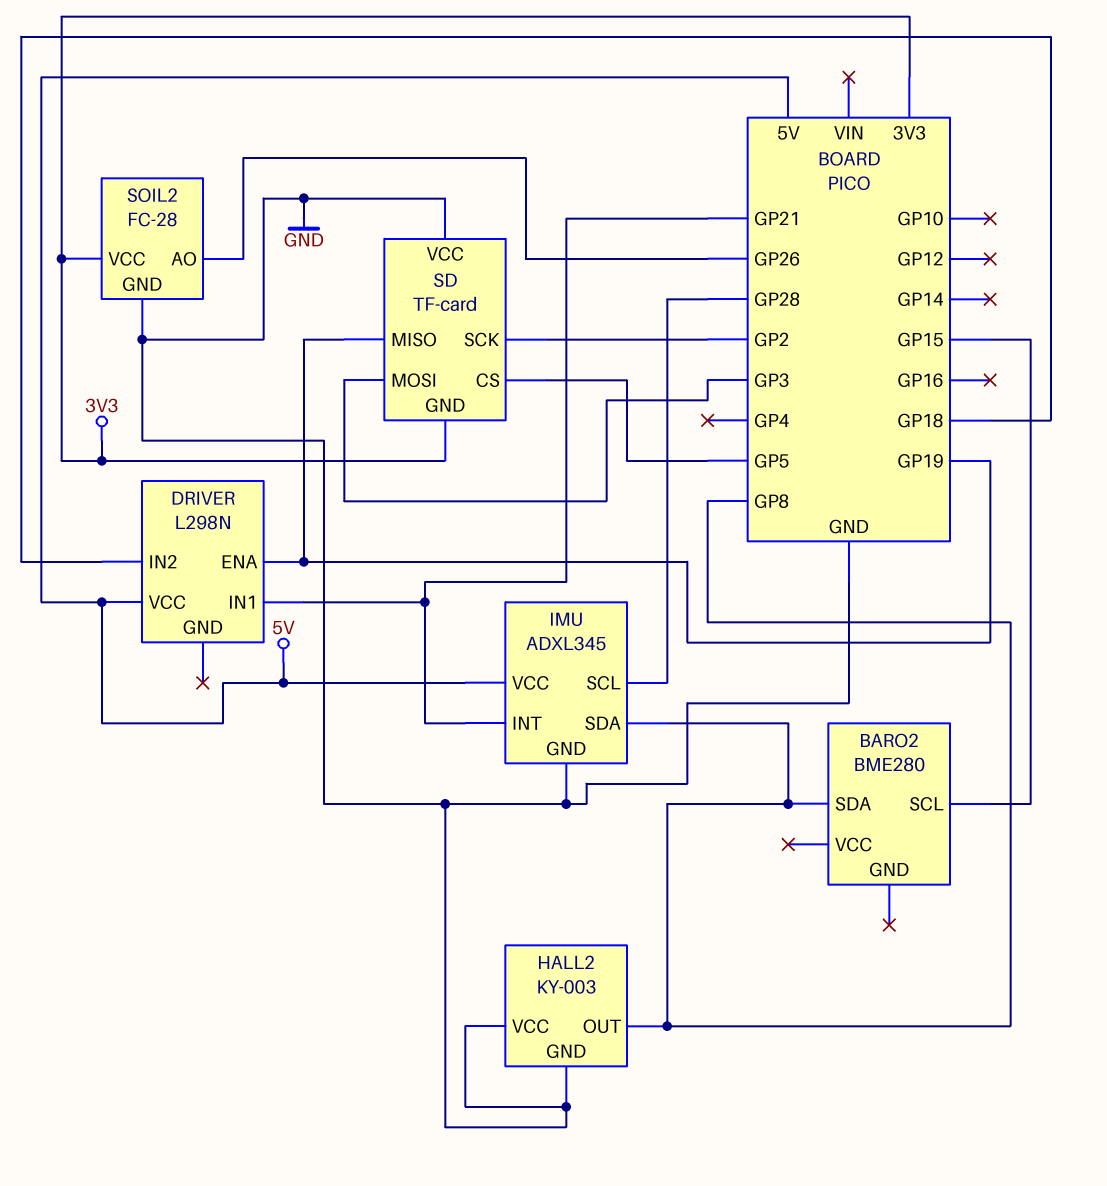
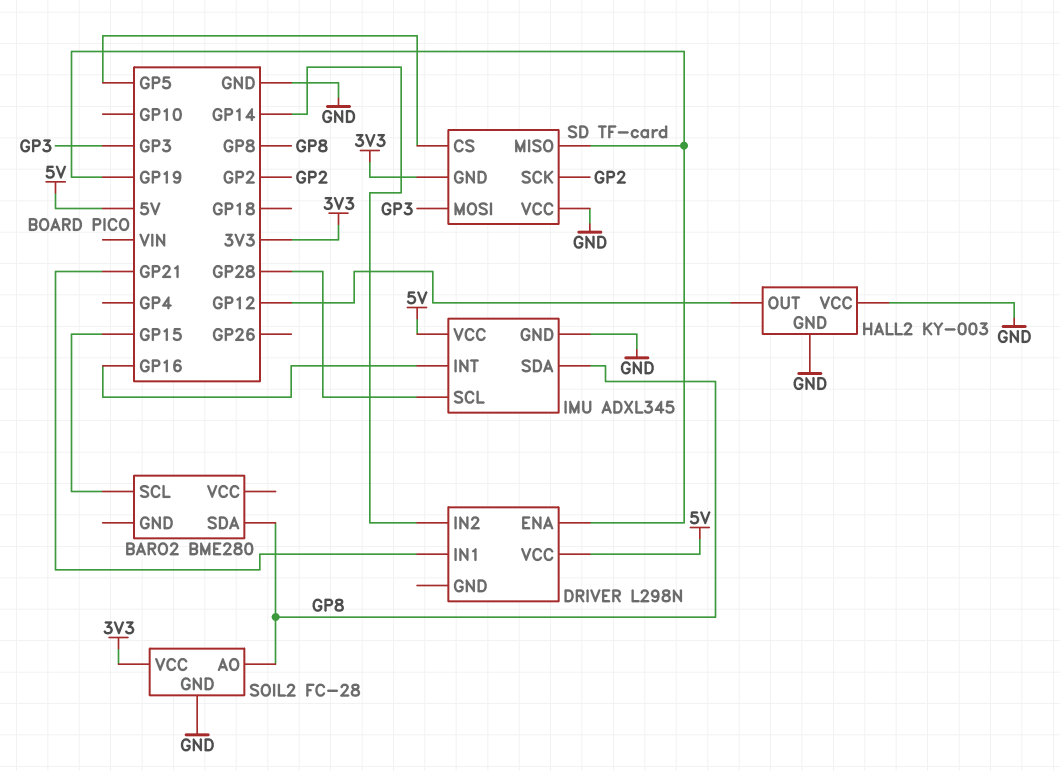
DRIVER pin IN2: GP18 -> GP14
HALL2 pin OUT: GP8 -> GP12
IMU pin INT: GP21 -> GP16
SOIL2 pin AO: GP26 -> GP8

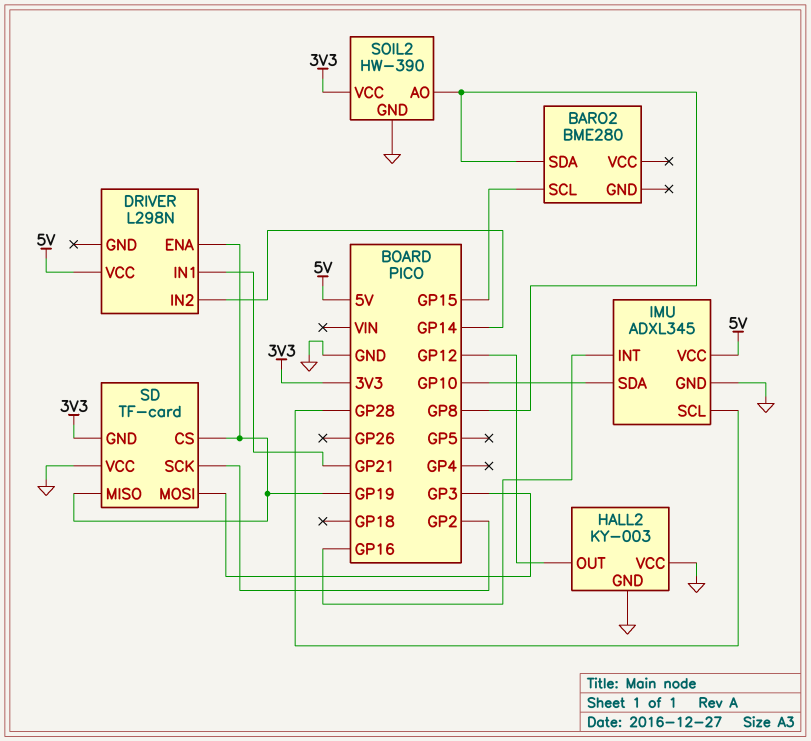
IMU pin SDA: GP8 -> GP10
SD pin CS: GP5 -> GP19
SOIL2: FC-28 -> HW-390

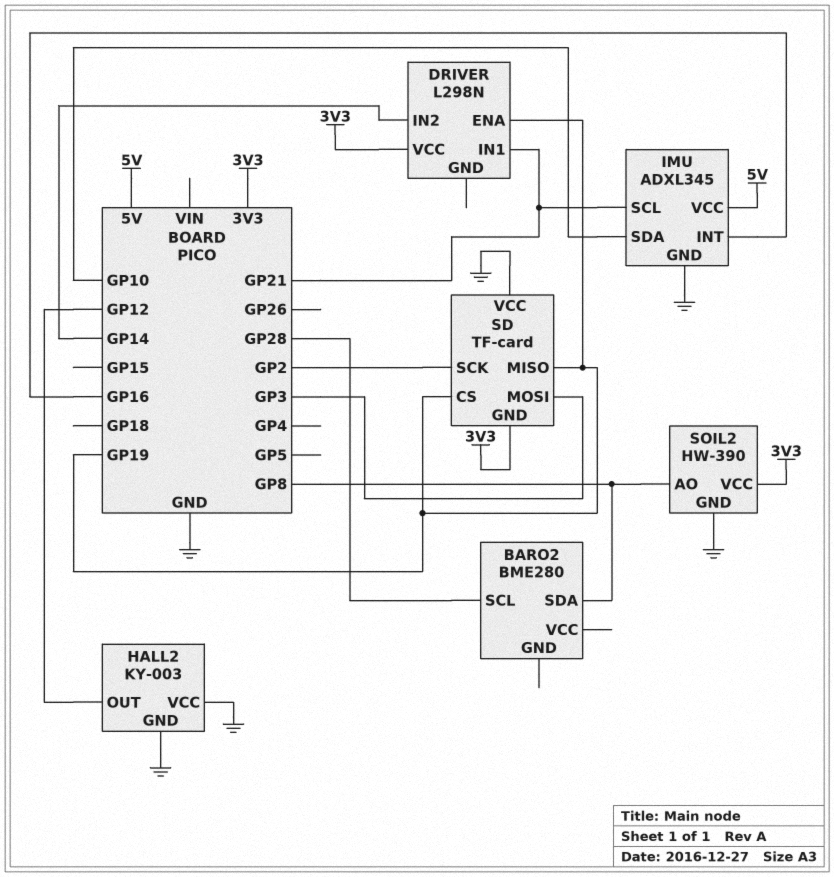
BARO2 pin SCL: GP15 -> GP28
DRIVER pin VCC: 5V -> 3V3
IMU pin SCL: GP28 -> GP21

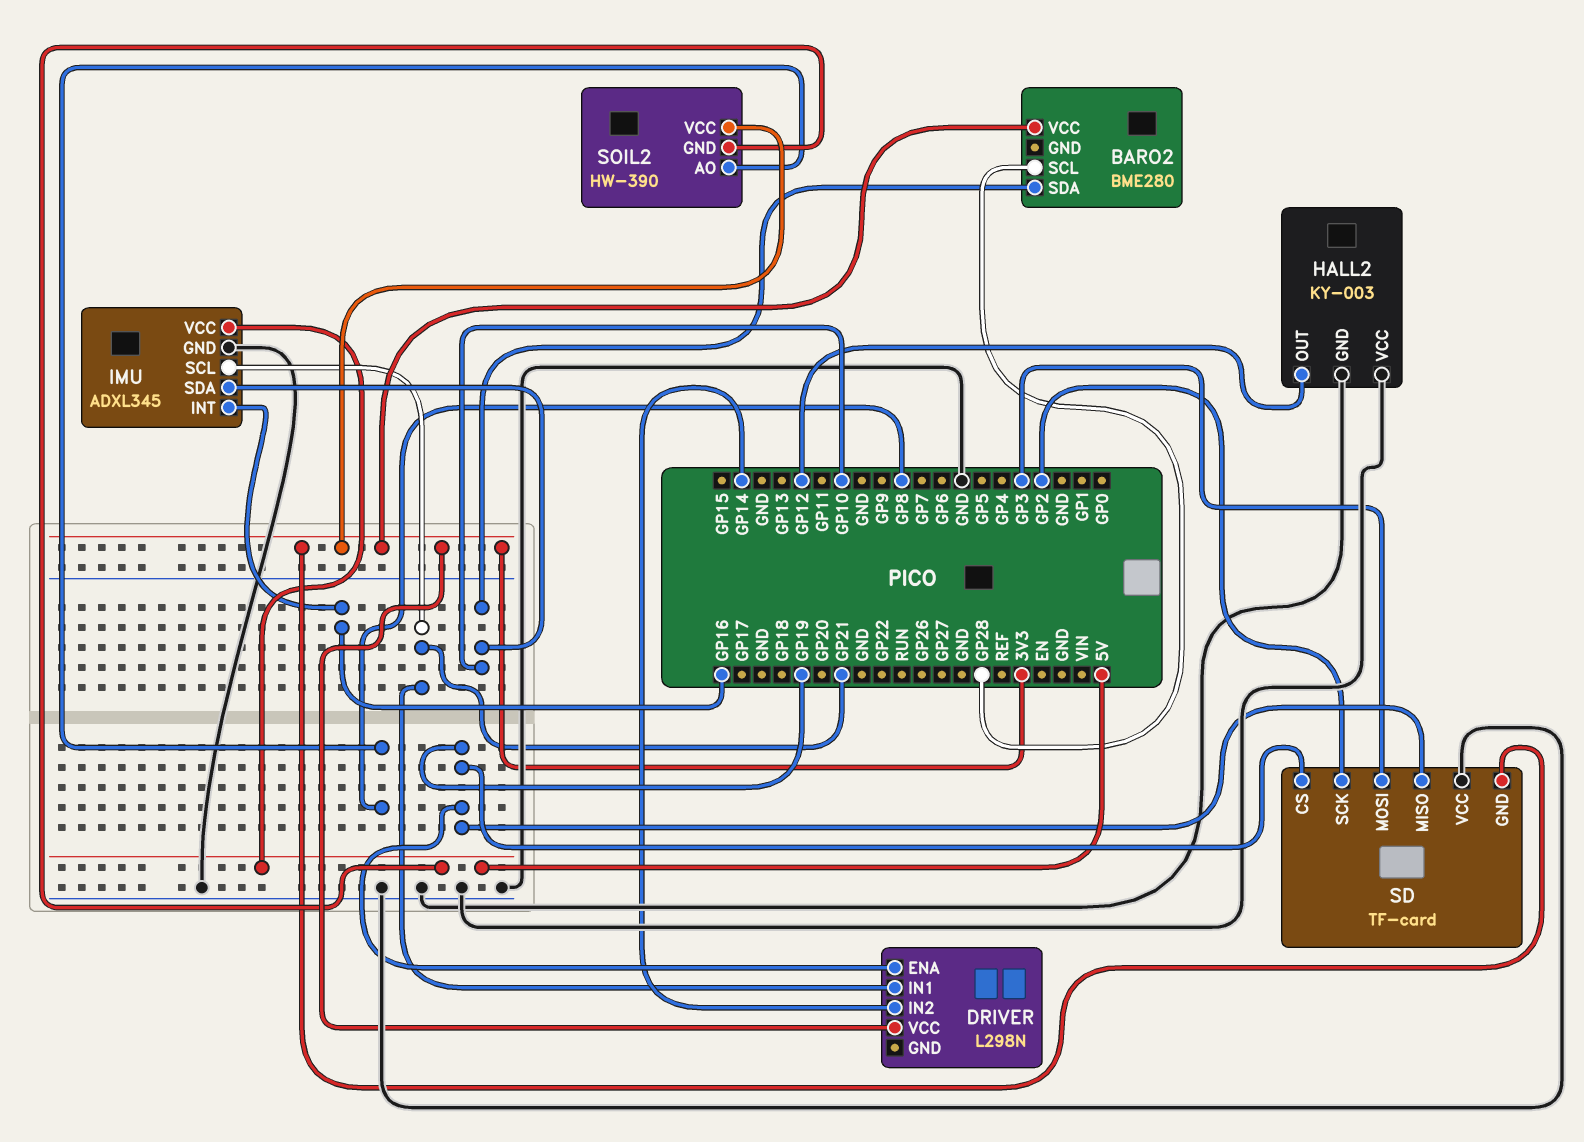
BARO2 pin SDA: GP8 -> GP10
BARO2 pin VCC: none -> 3V3
SOIL2 pin GND: GND -> 5V

